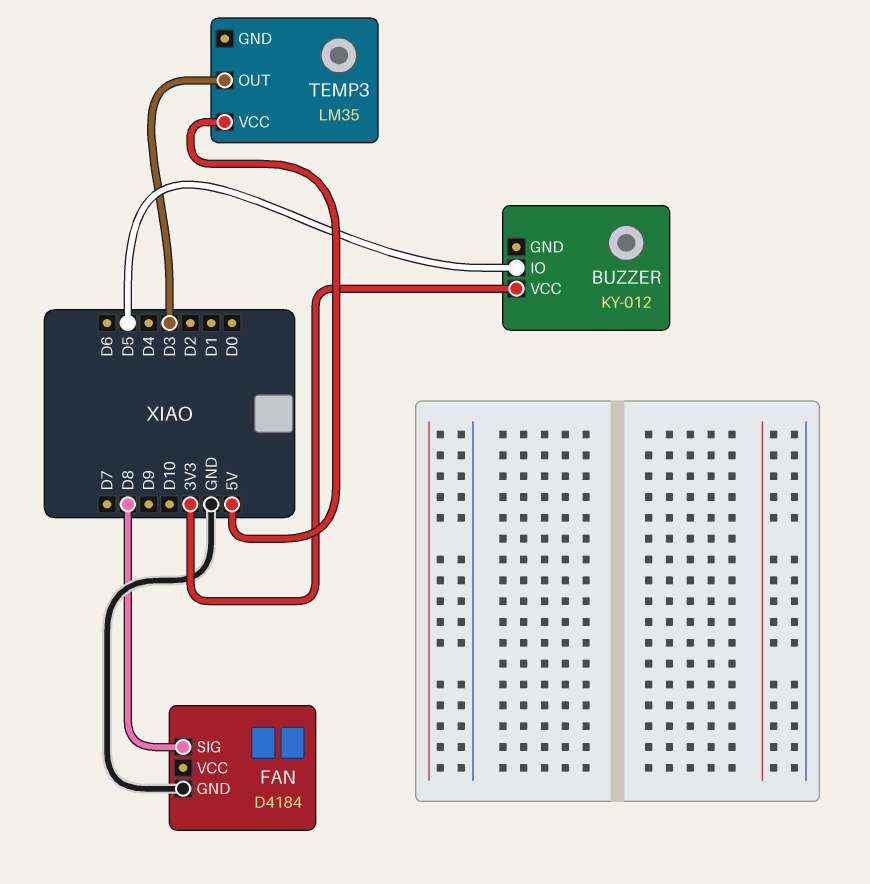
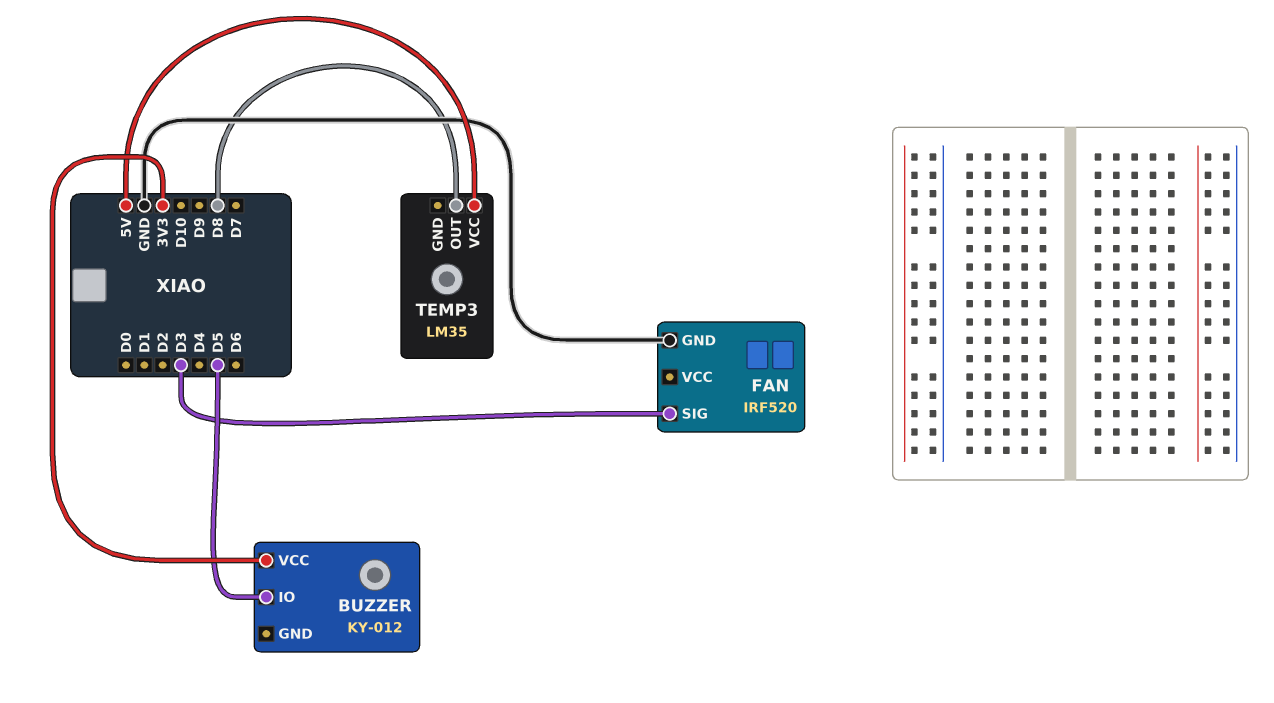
FAN: D4184 -> IRF520
FAN pin SIG: D8 -> D3
TEMP3 pin OUT: D3 -> D8

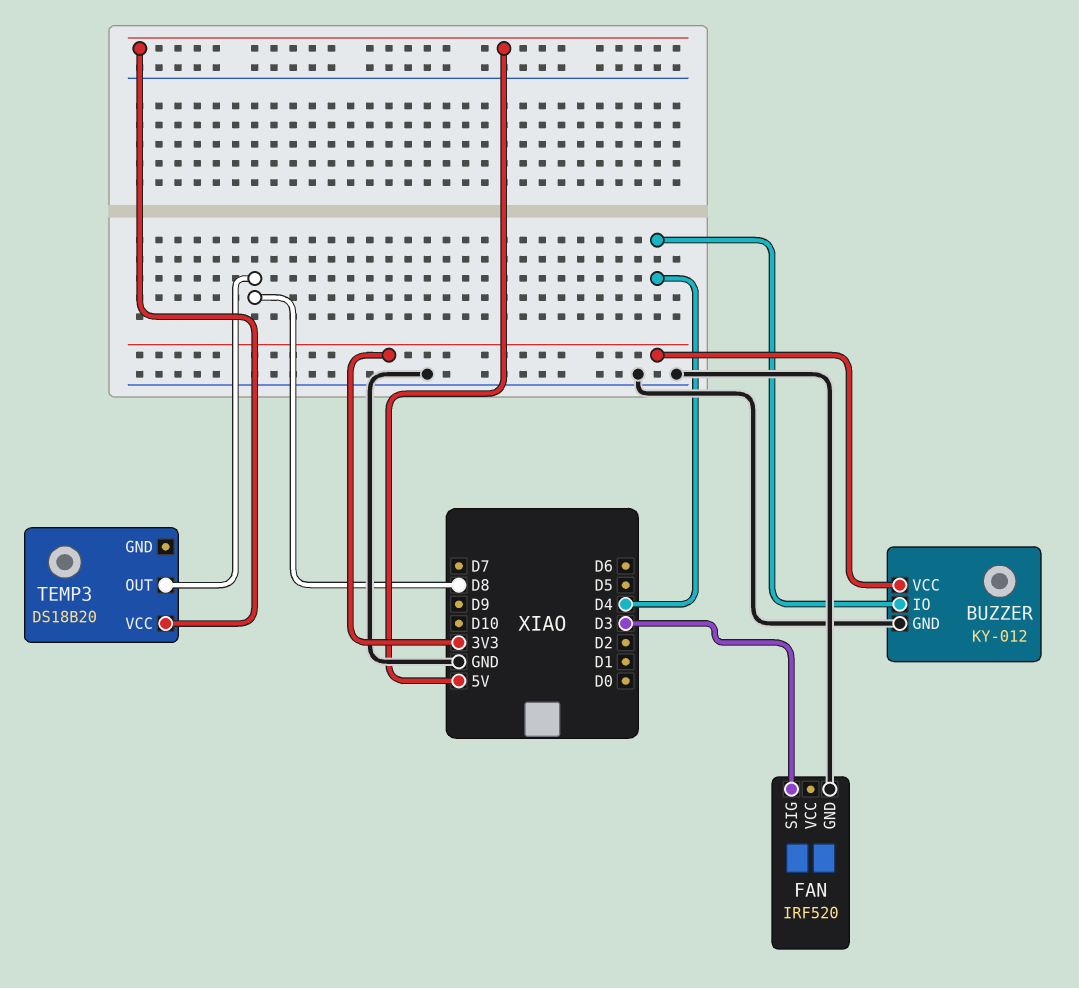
BUZZER pin GND: none -> GND
BUZZER pin IO: D5 -> D4
TEMP3: LM35 -> DS18B20

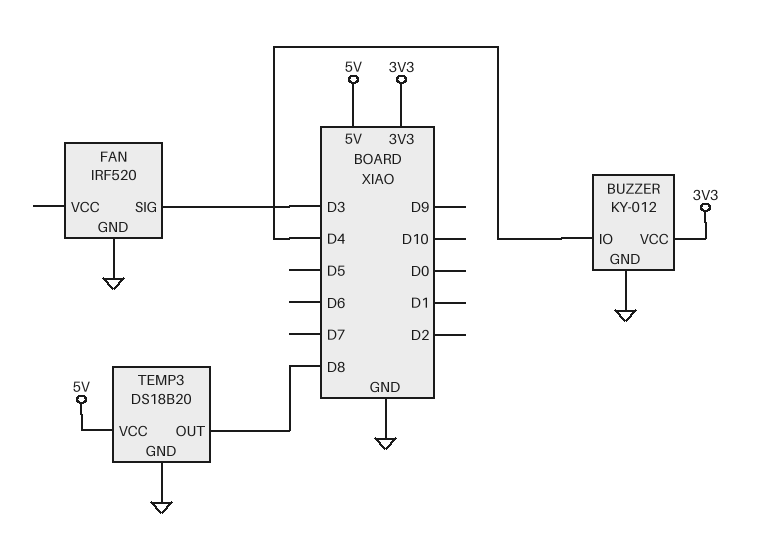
TEMP3 pin GND: none -> GND

